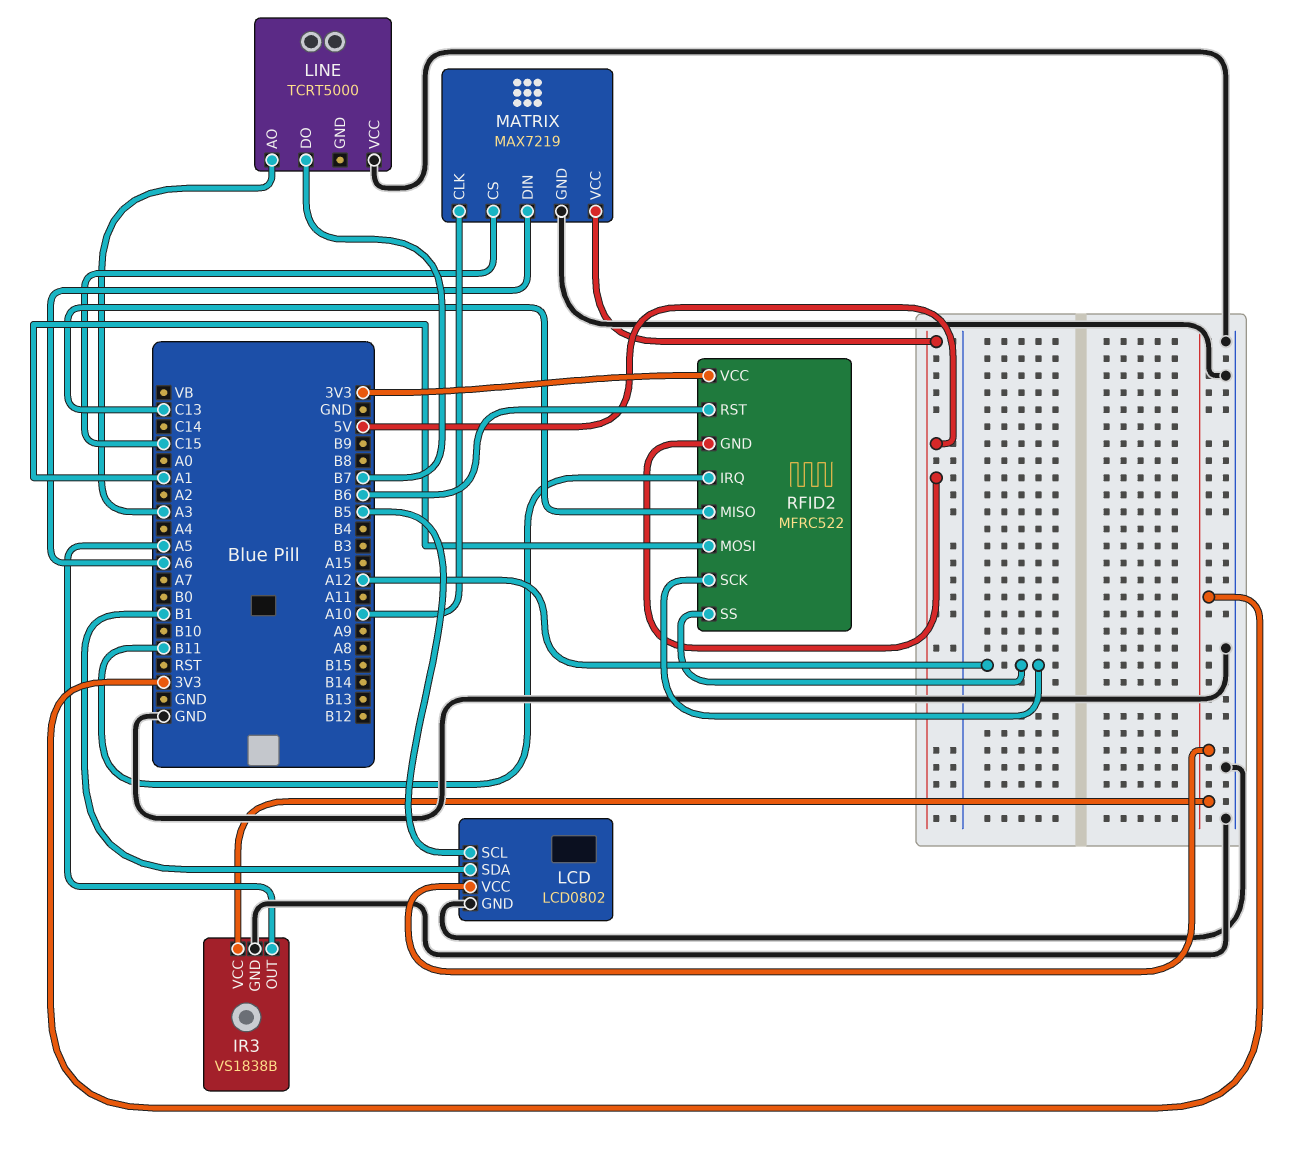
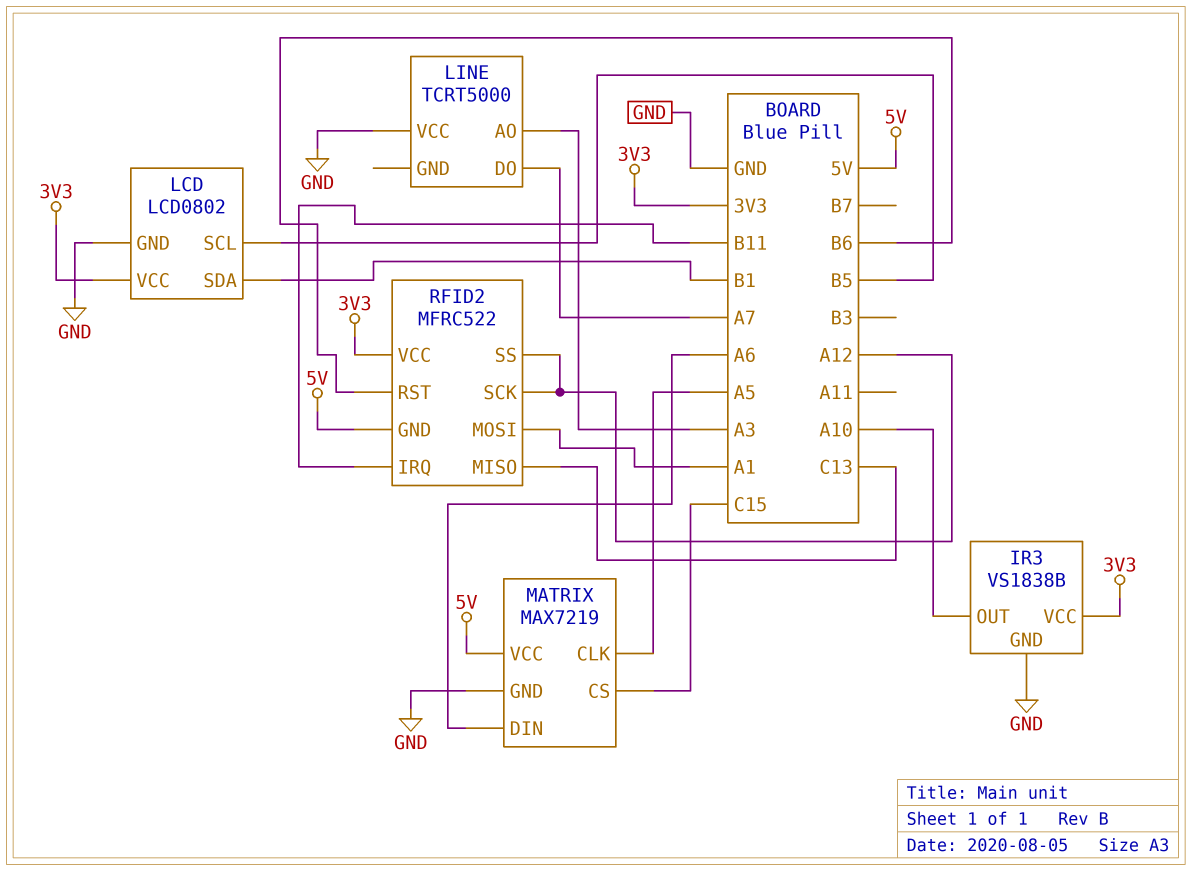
IR3 pin OUT: A5 -> A10
LINE pin DO: B7 -> A7
MATRIX pin CLK: A10 -> A5

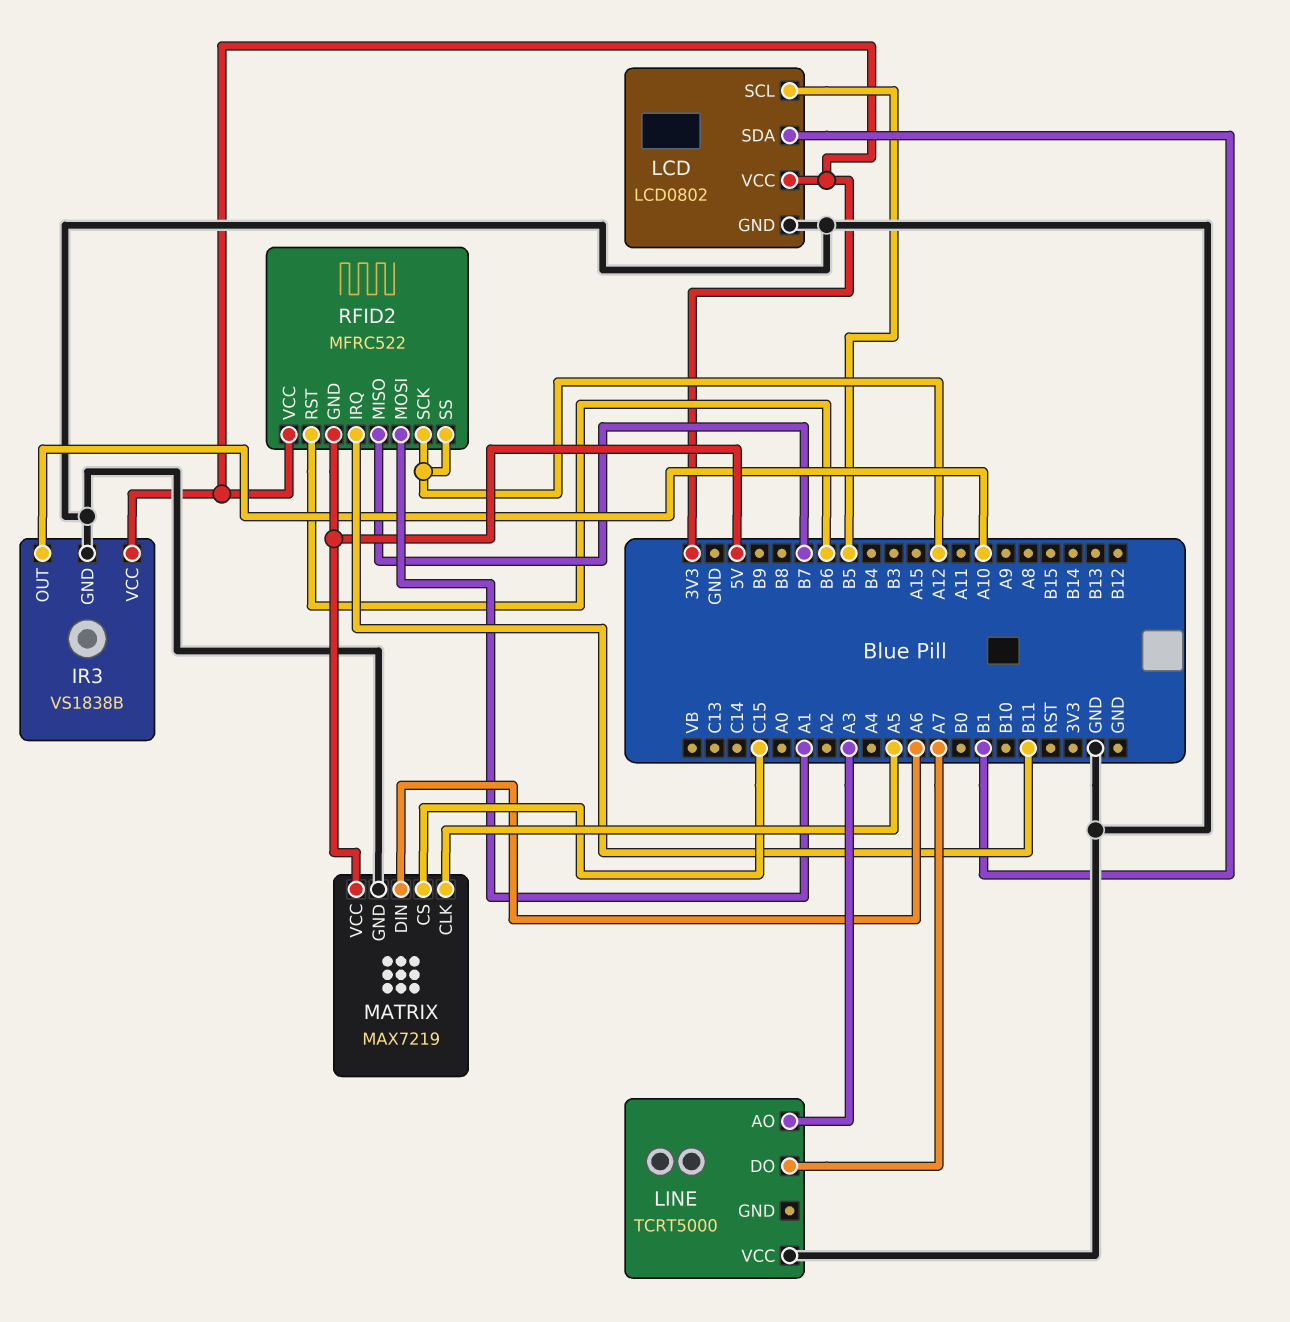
RFID2 pin MISO: C13 -> B7

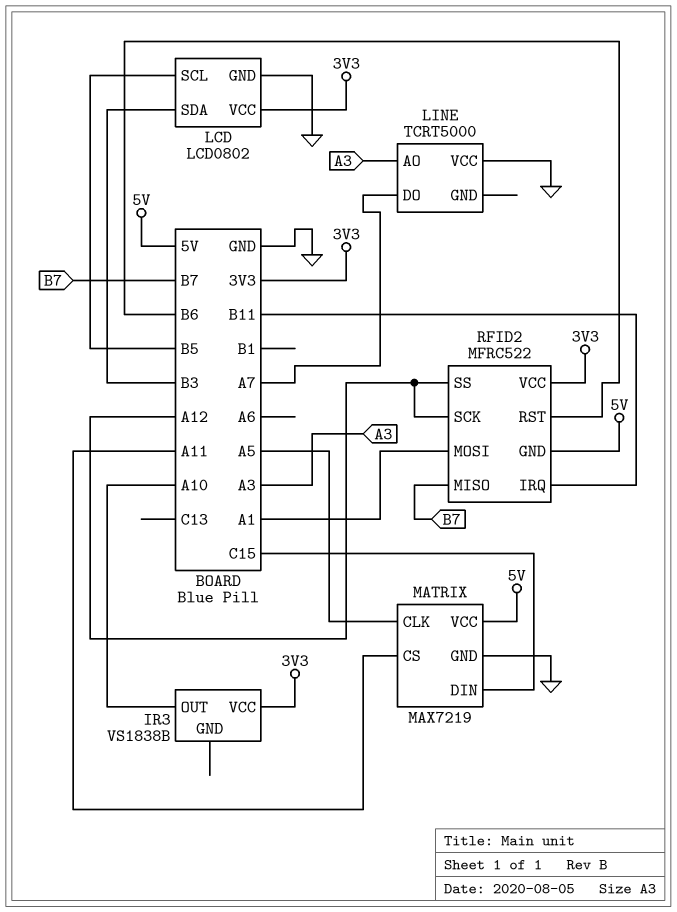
IR3 pin GND: GND -> none
LCD pin SDA: B1 -> B3
MATRIX pin CS: C15 -> A11
MATRIX pin DIN: A6 -> C15

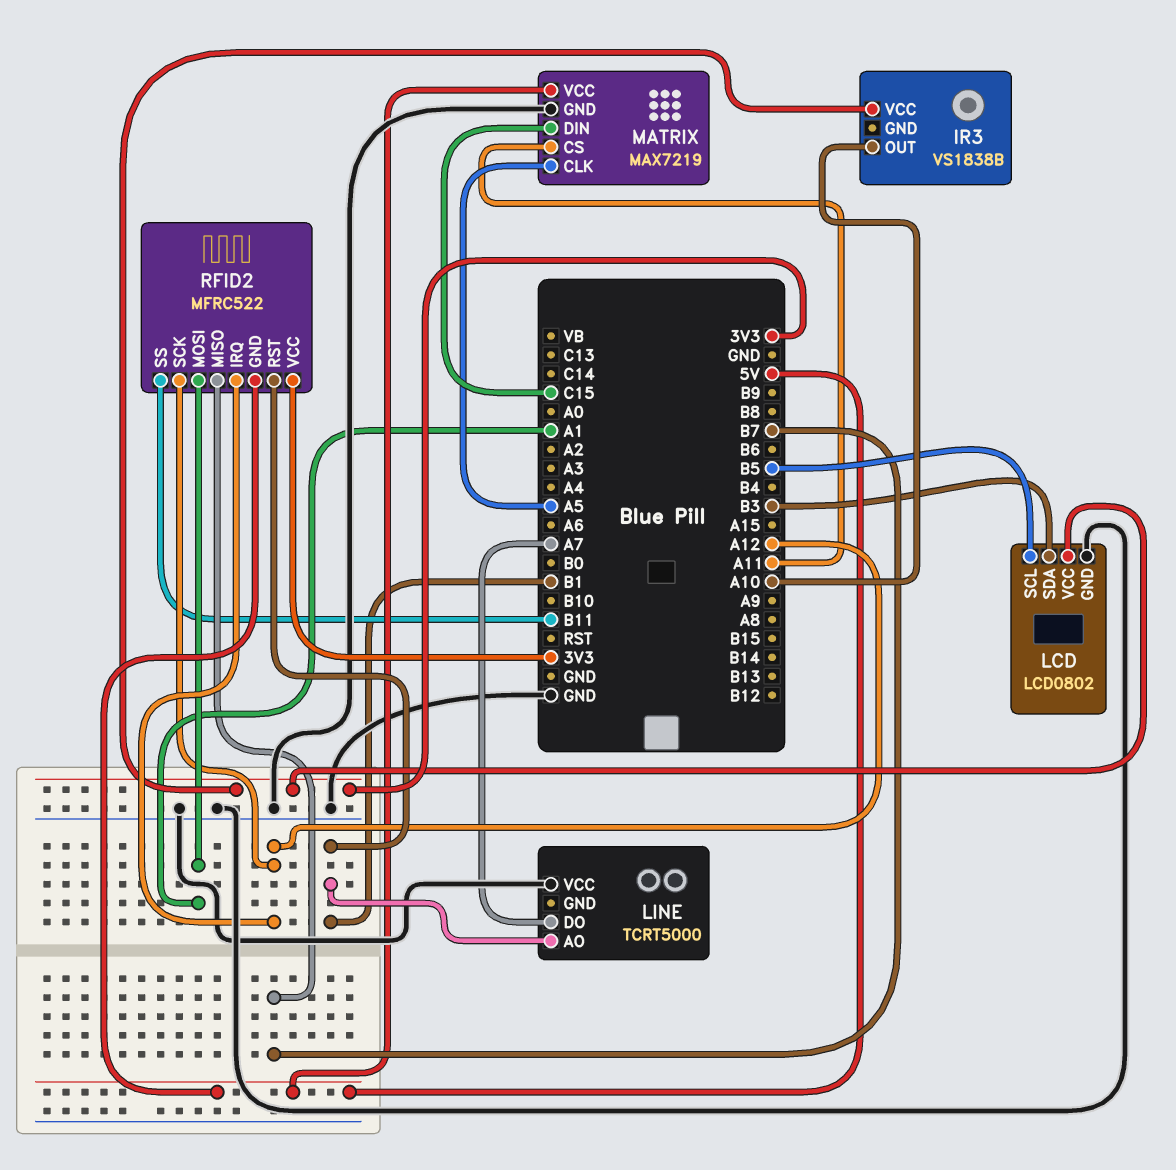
LINE pin AO: A3 -> B1
RFID2 pin IRQ: B11 -> A12
RFID2 pin RST: B6 -> B1
RFID2 pin SS: A12 -> B11

